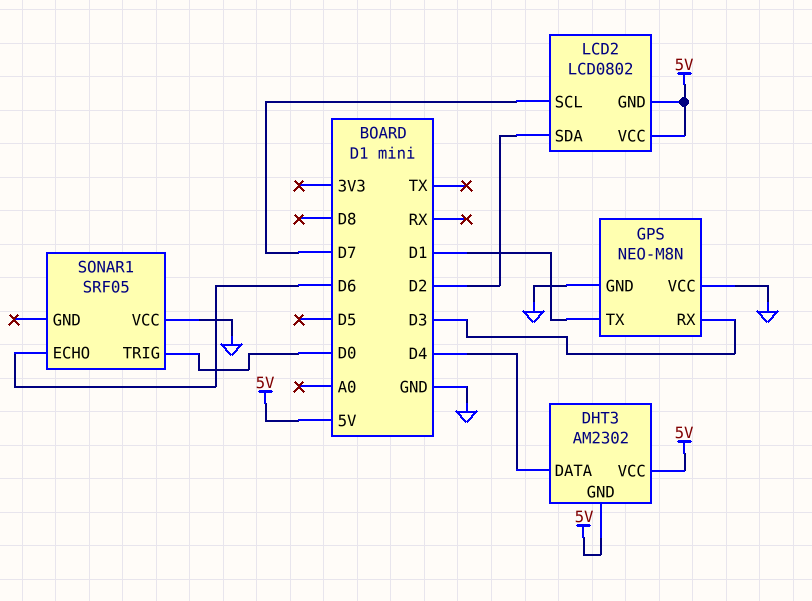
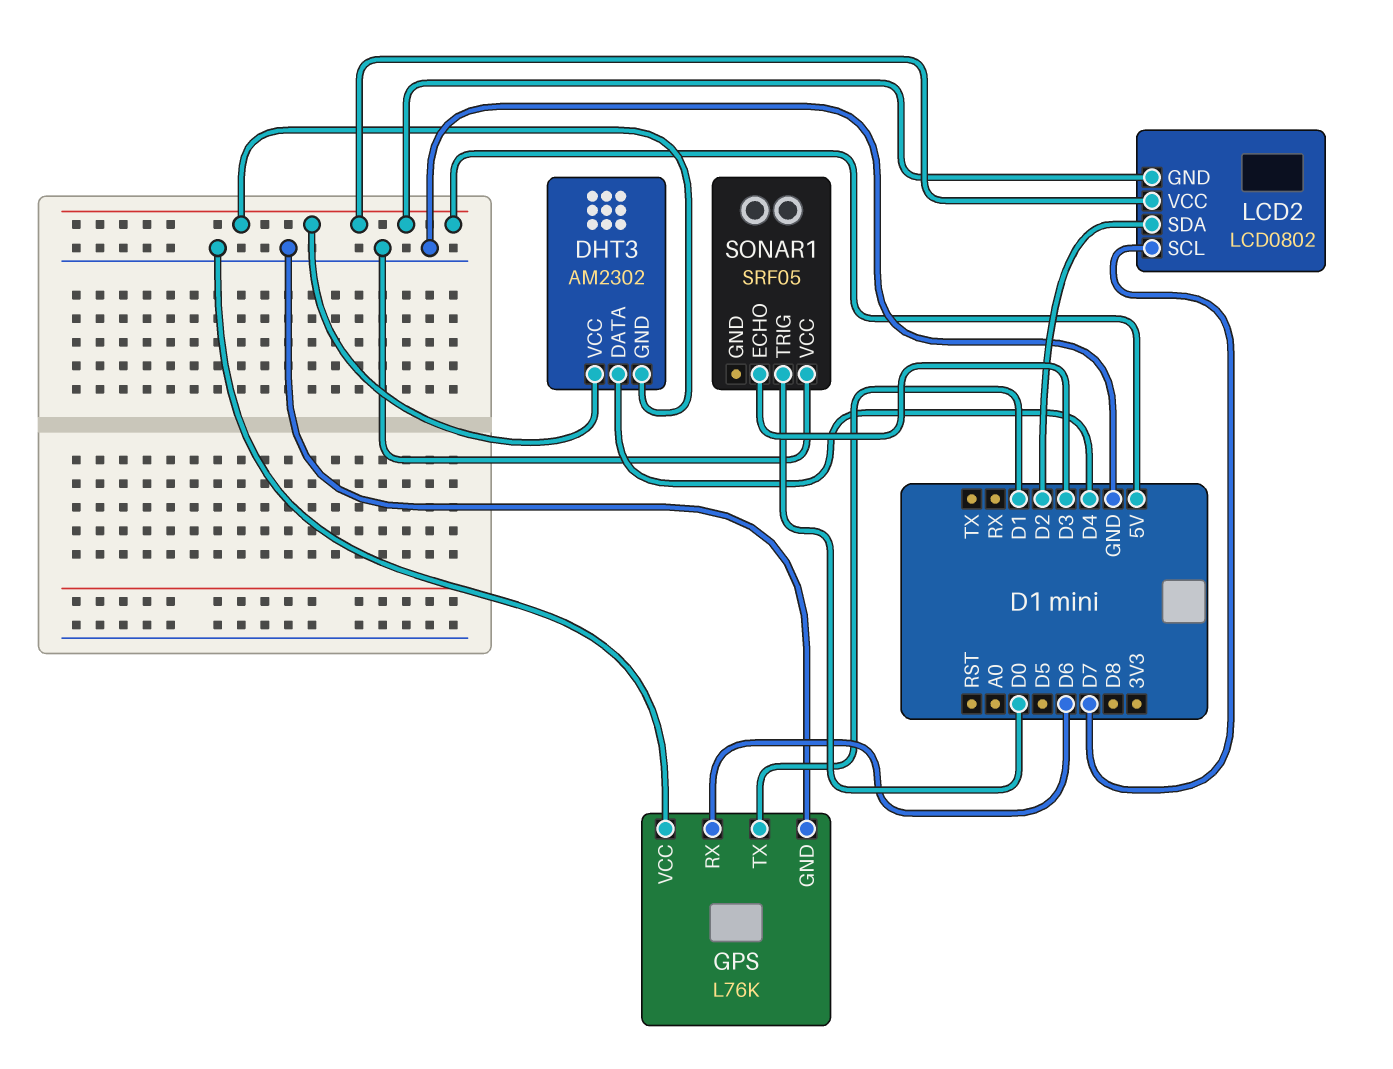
GPS: NEO-M8N -> L76K
GPS pin RX: D3 -> D6
SONAR1 pin ECHO: D6 -> D3

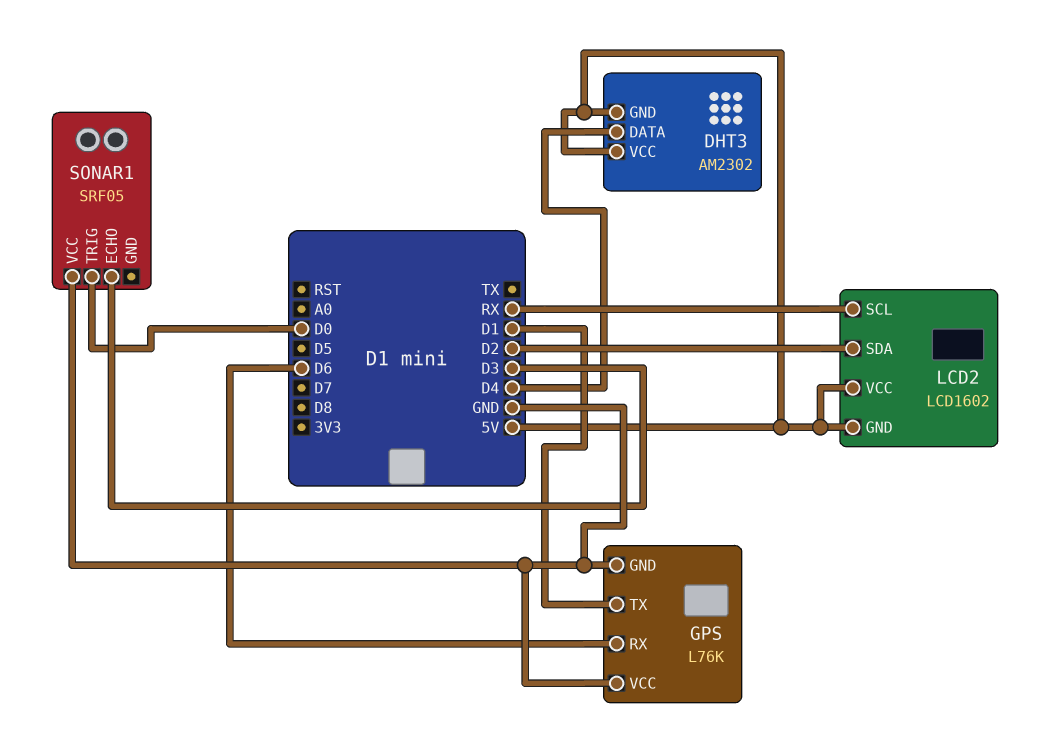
LCD2: LCD0802 -> LCD1602
LCD2 pin SCL: D7 -> RX

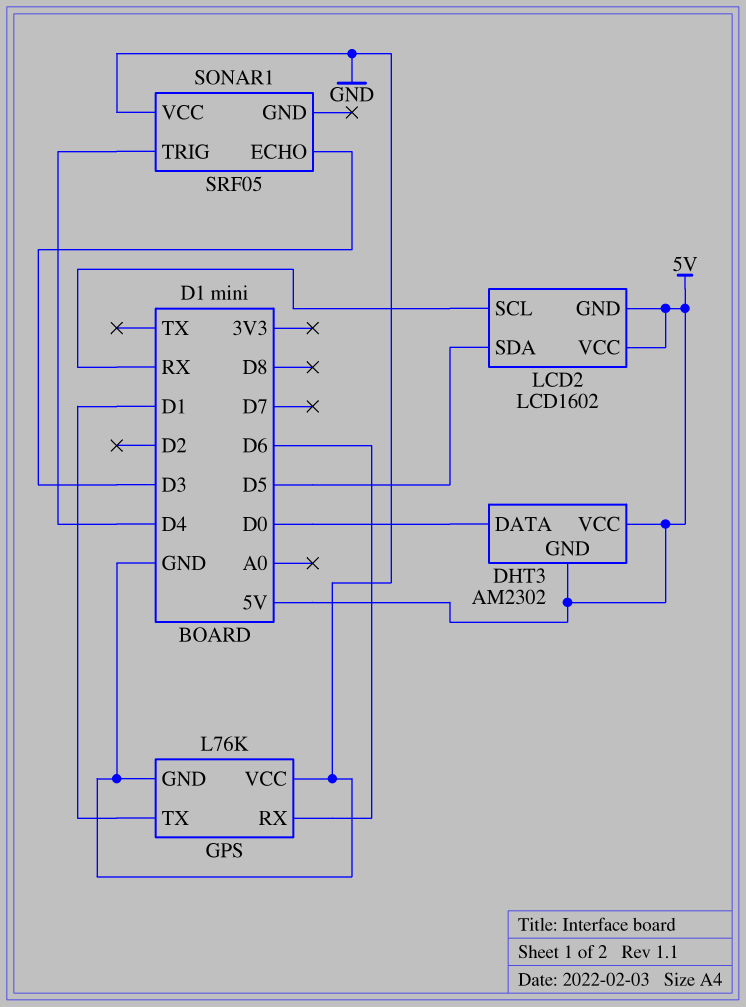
DHT3 pin DATA: D4 -> D0
LCD2 pin SDA: D2 -> D5
SONAR1 pin TRIG: D0 -> D4

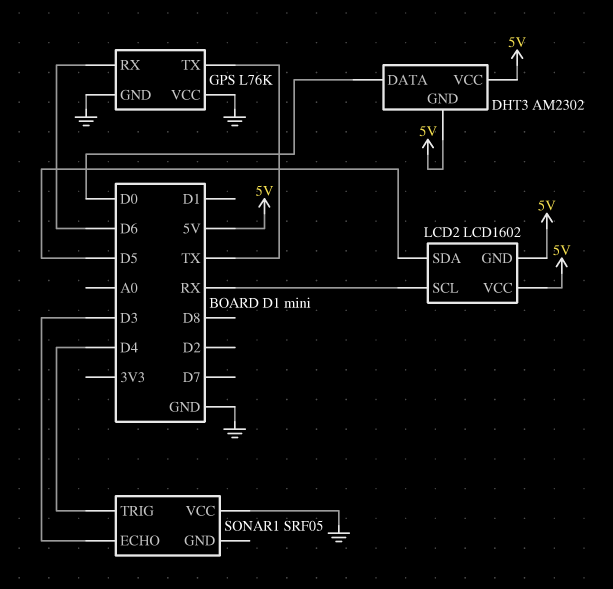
GPS pin TX: D1 -> TX

